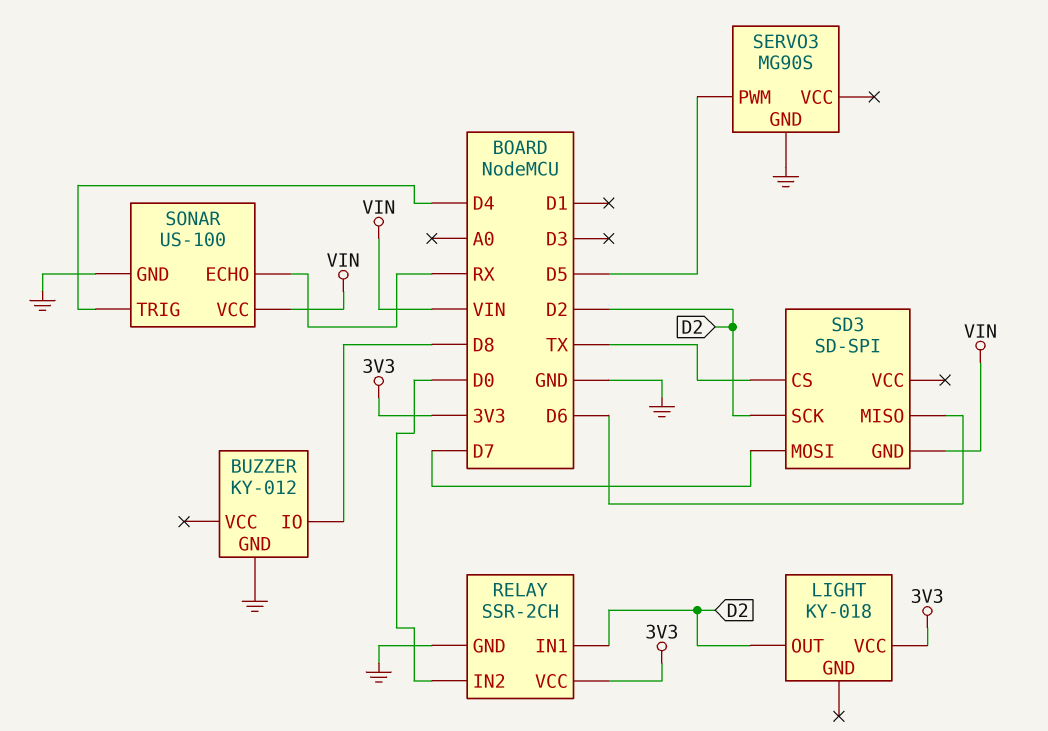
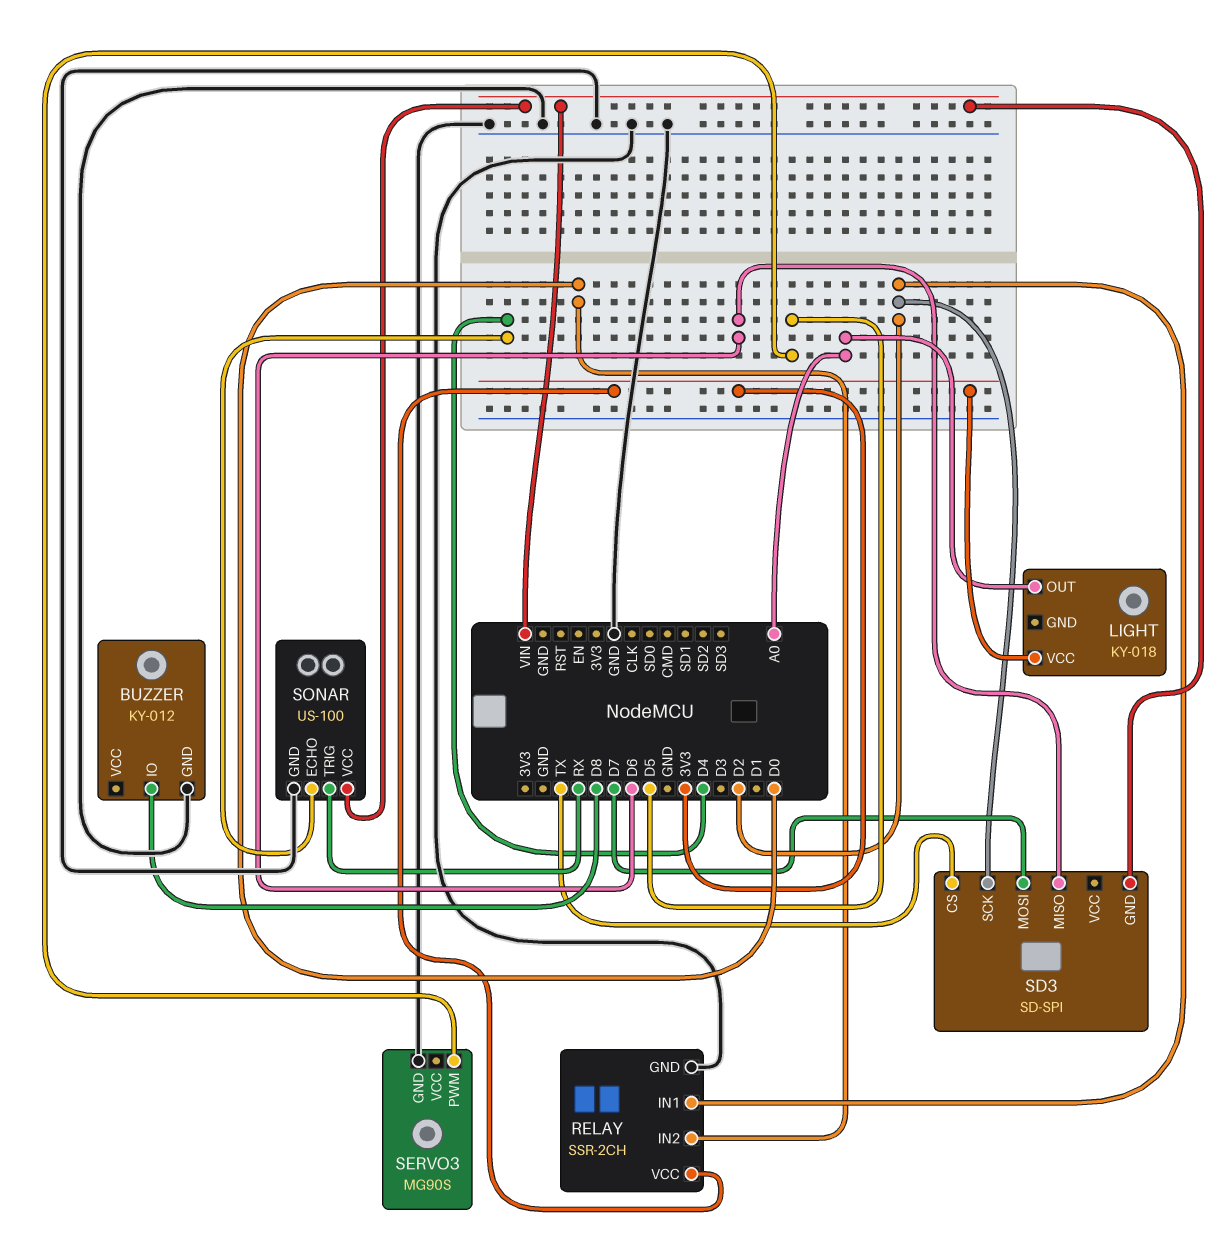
LIGHT pin OUT: D2 -> A0
SONAR pin ECHO: RX -> D4
SONAR pin TRIG: D4 -> RX

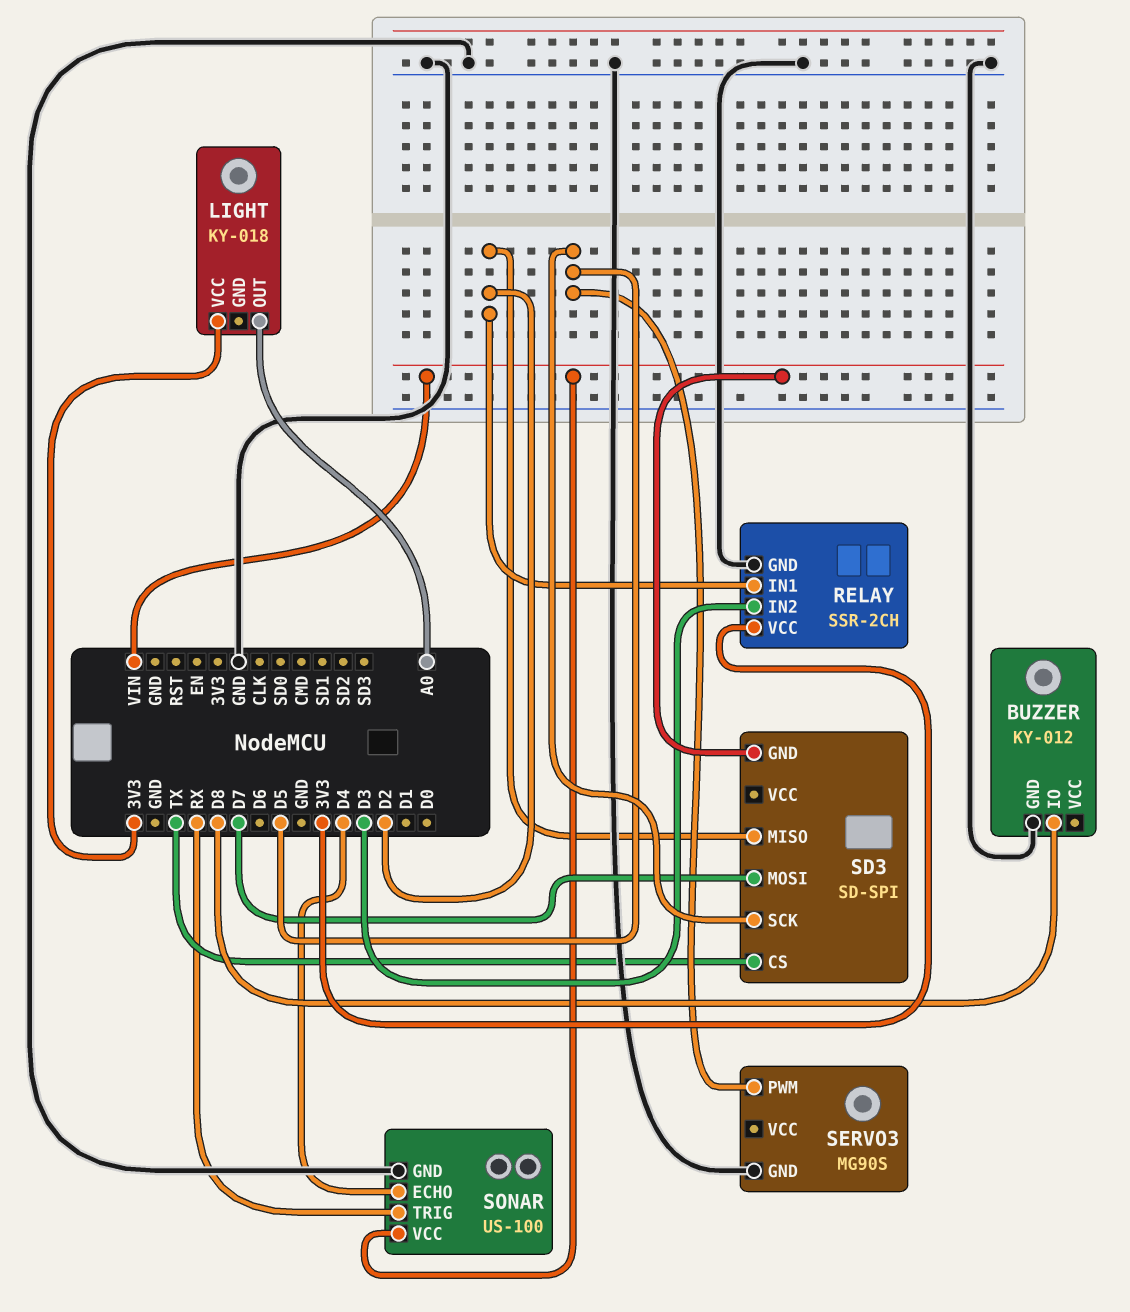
RELAY pin IN2: D0 -> D3
SD3 pin MISO: D6 -> D2
SD3 pin SCK: D2 -> D5

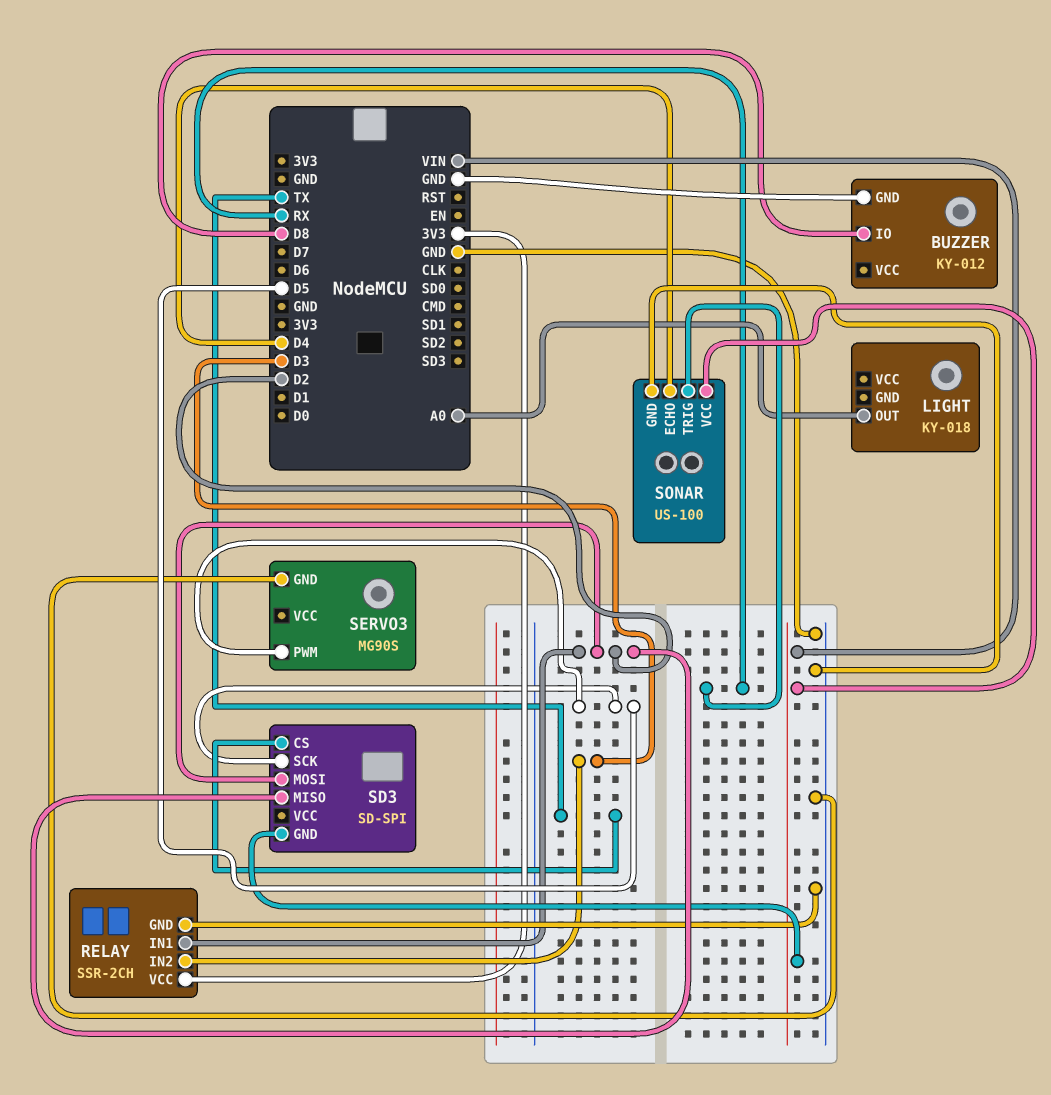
LIGHT pin VCC: 3V3 -> none
SD3 pin MOSI: D7 -> D2

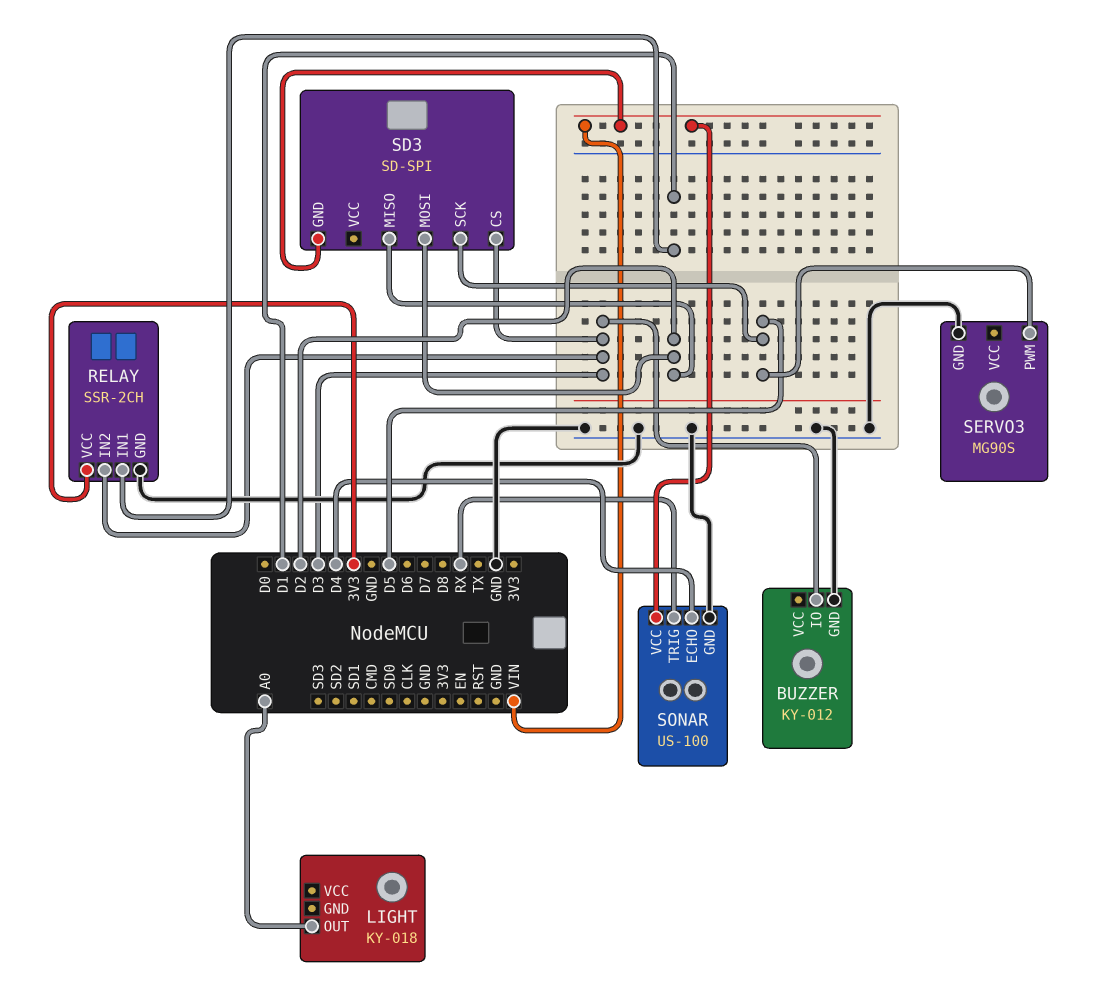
BUZZER pin IO: D8 -> D3
RELAY pin IN1: D2 -> D1
SD3 pin CS: TX -> D3

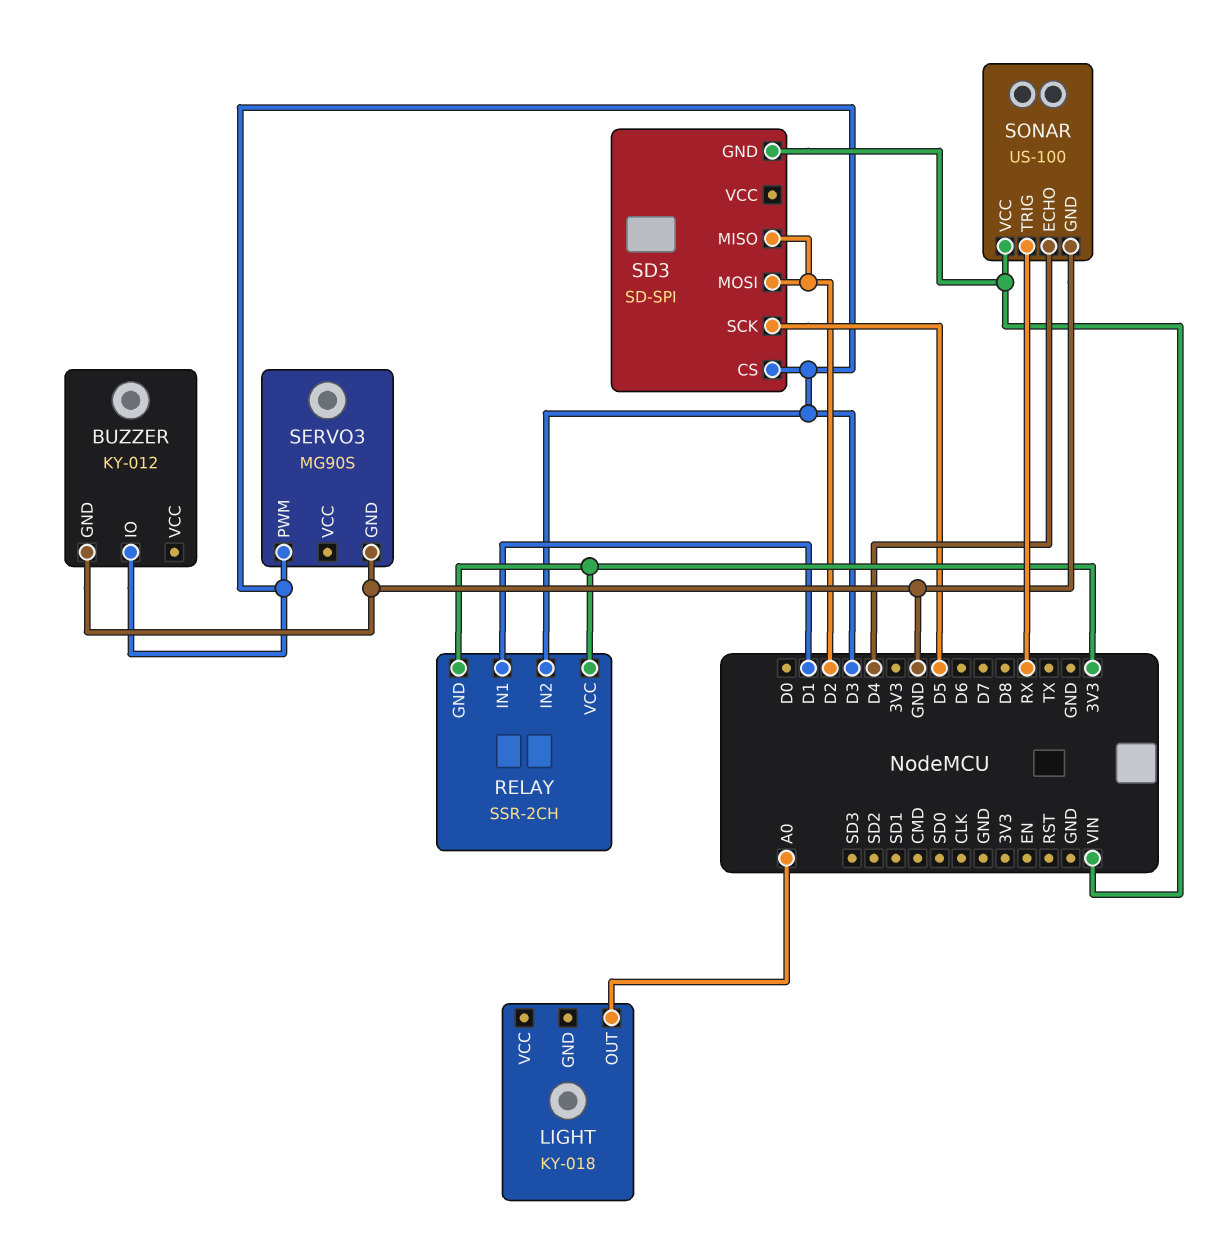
RELAY pin GND: GND -> 3V3
SERVO3 pin PWM: D5 -> D3

